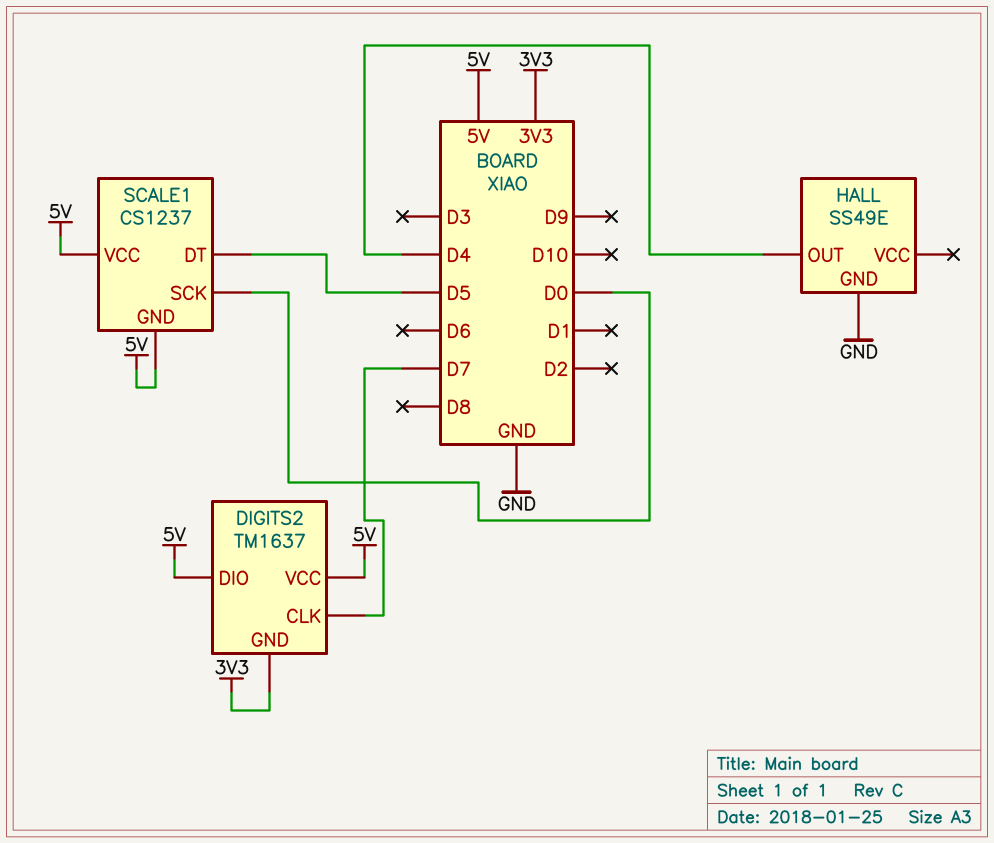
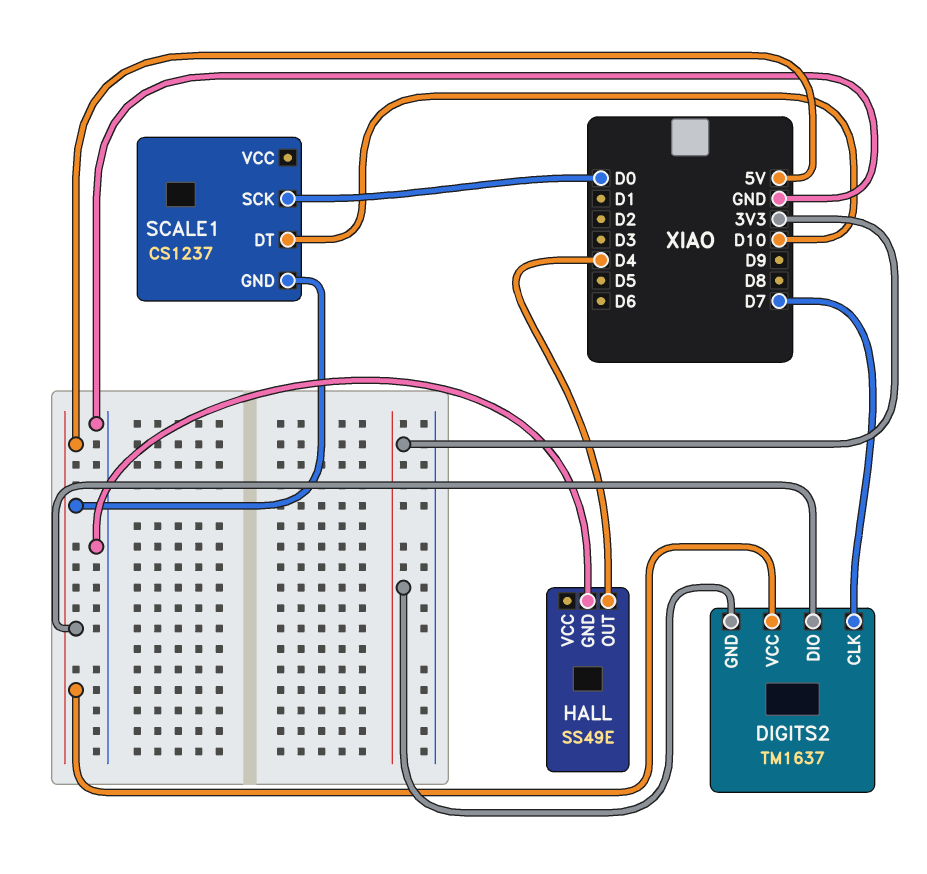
SCALE1 pin DT: D5 -> D10
SCALE1 pin VCC: 5V -> none

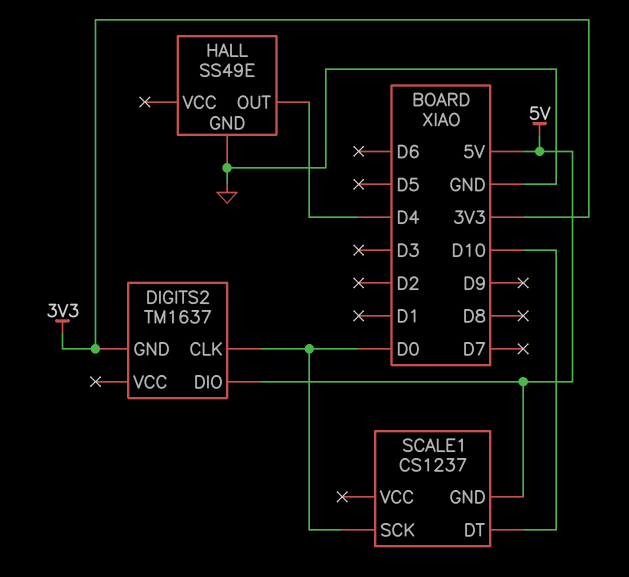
DIGITS2 pin CLK: D7 -> D0
DIGITS2 pin VCC: 5V -> none

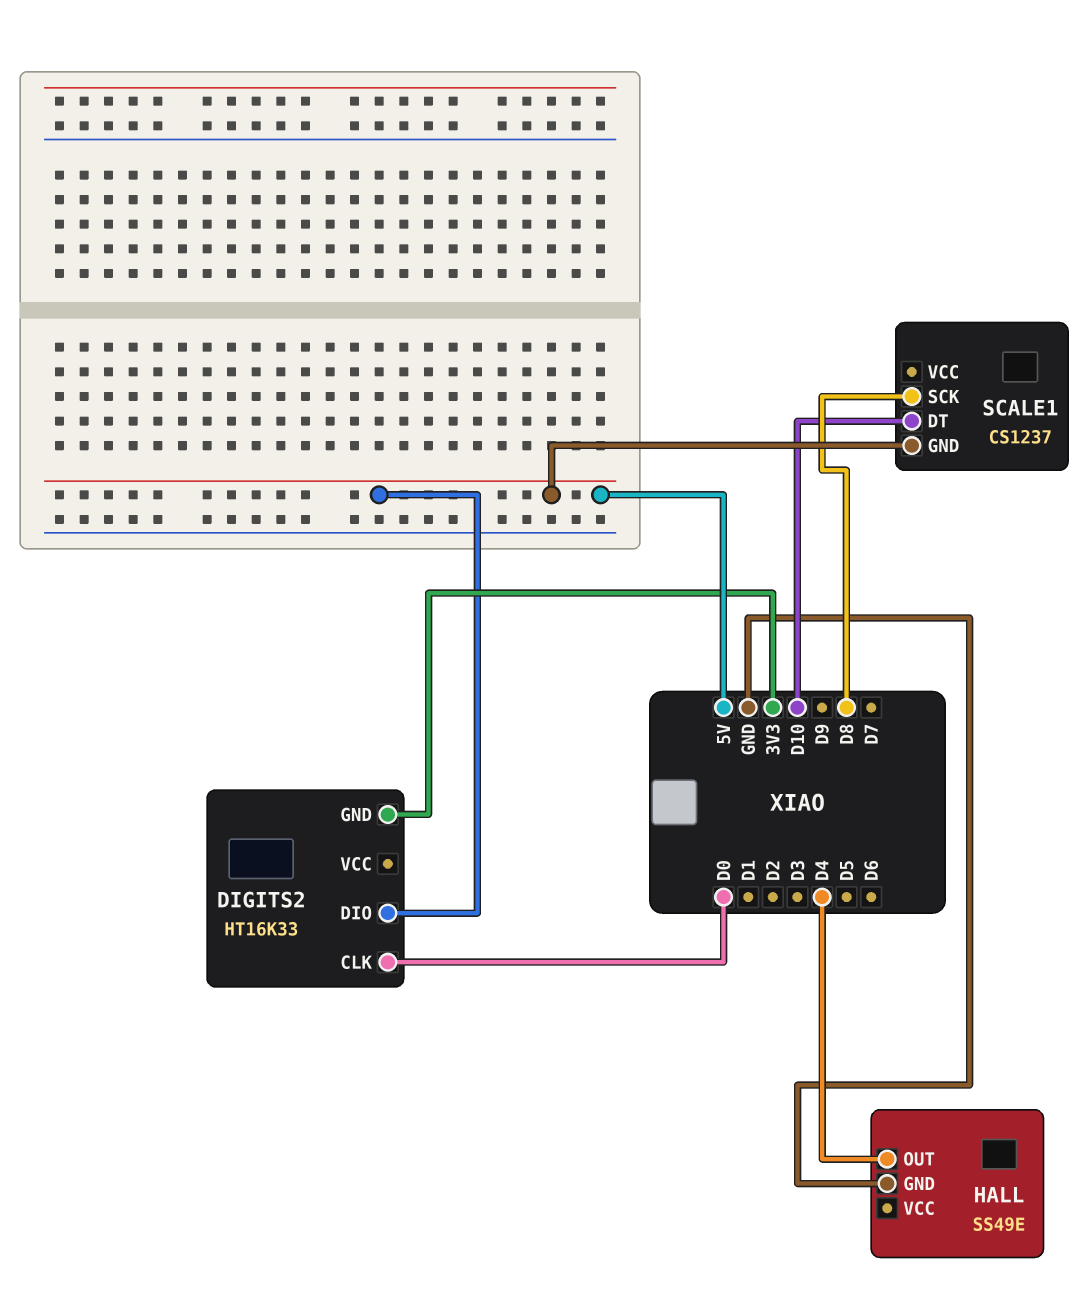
DIGITS2: TM1637 -> HT16K33
SCALE1 pin SCK: D0 -> D8

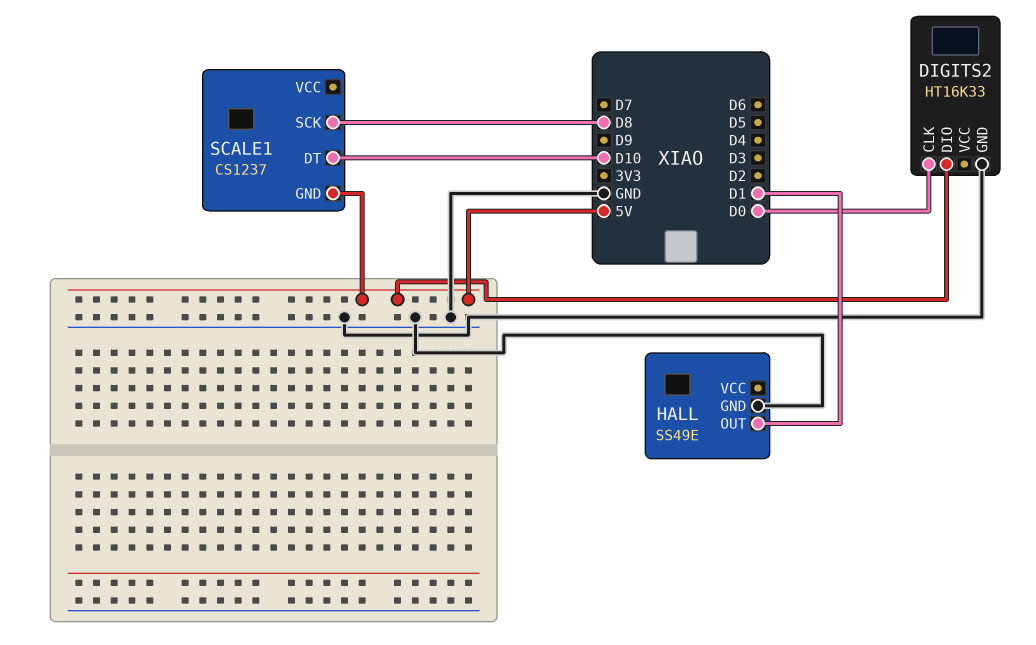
DIGITS2 pin GND: 3V3 -> GND
HALL pin OUT: D4 -> D1

